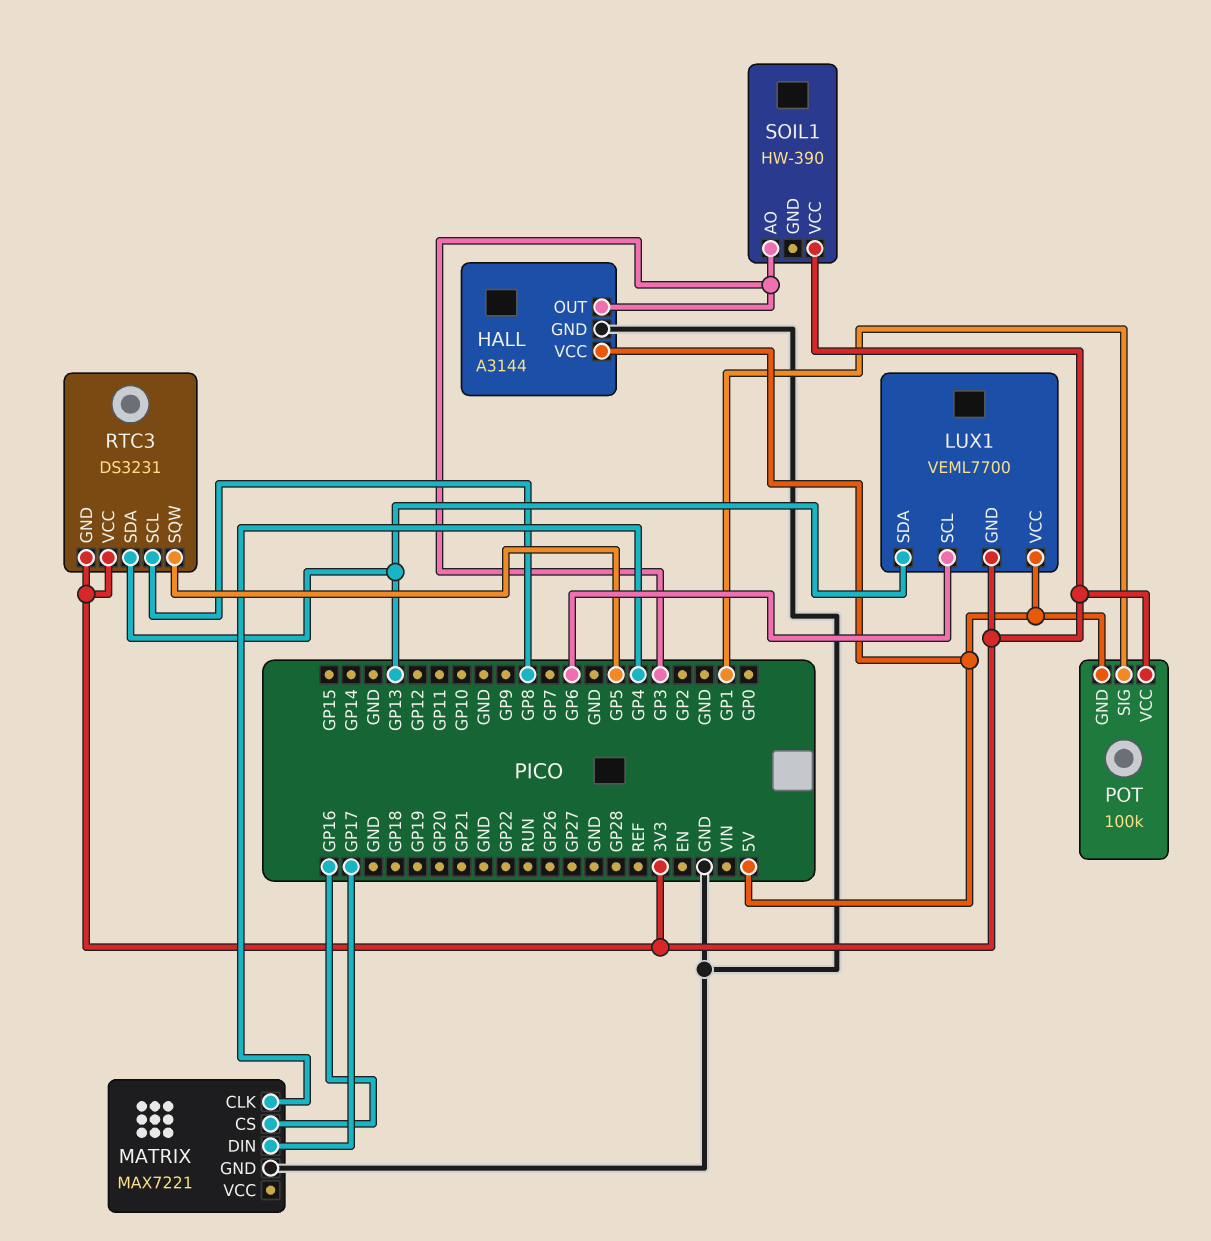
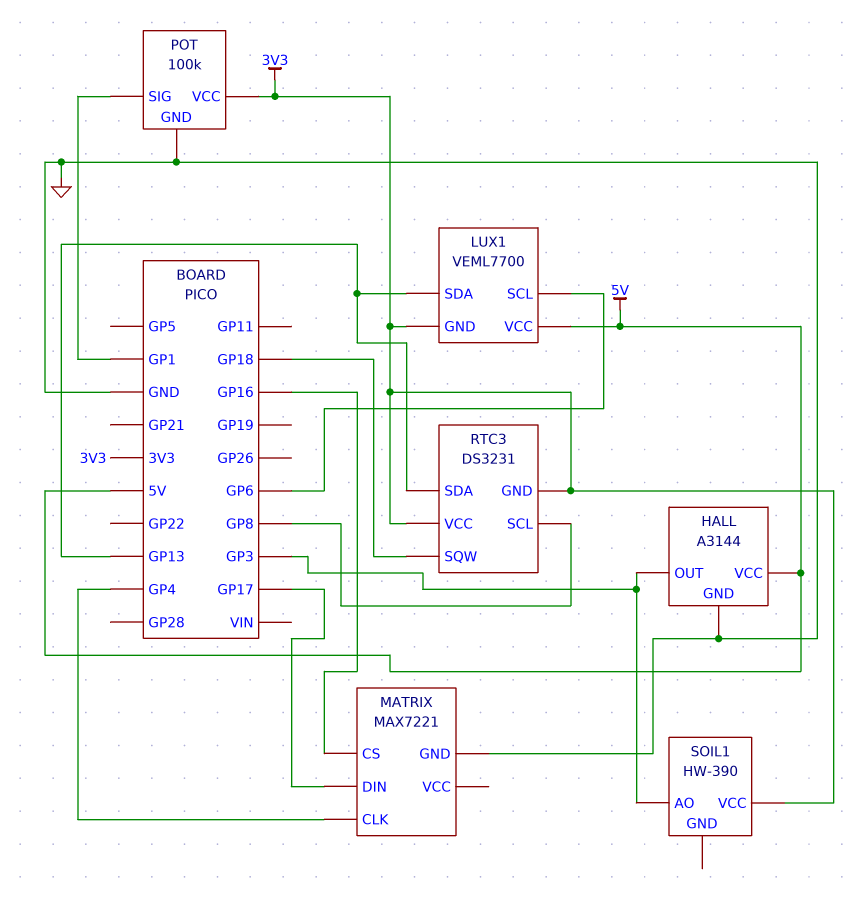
POT pin GND: 5V -> GND
RTC3 pin SQW: GP5 -> GP18

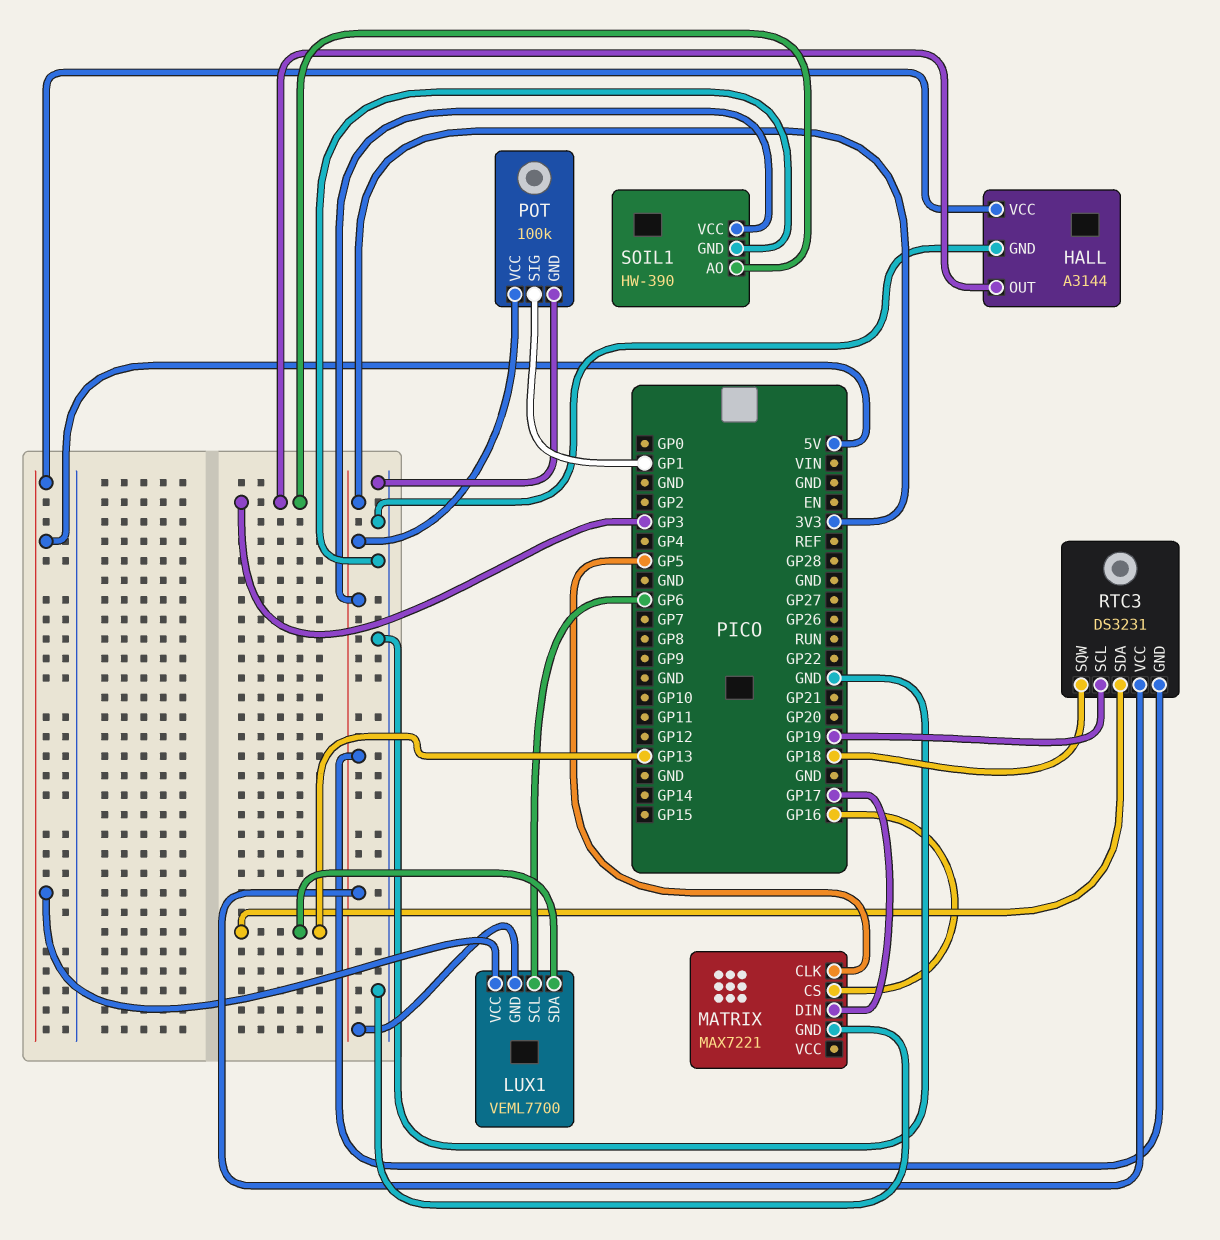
MATRIX pin CLK: GP4 -> GP5
RTC3 pin SCL: GP8 -> GP19
SOIL1 pin GND: none -> GND

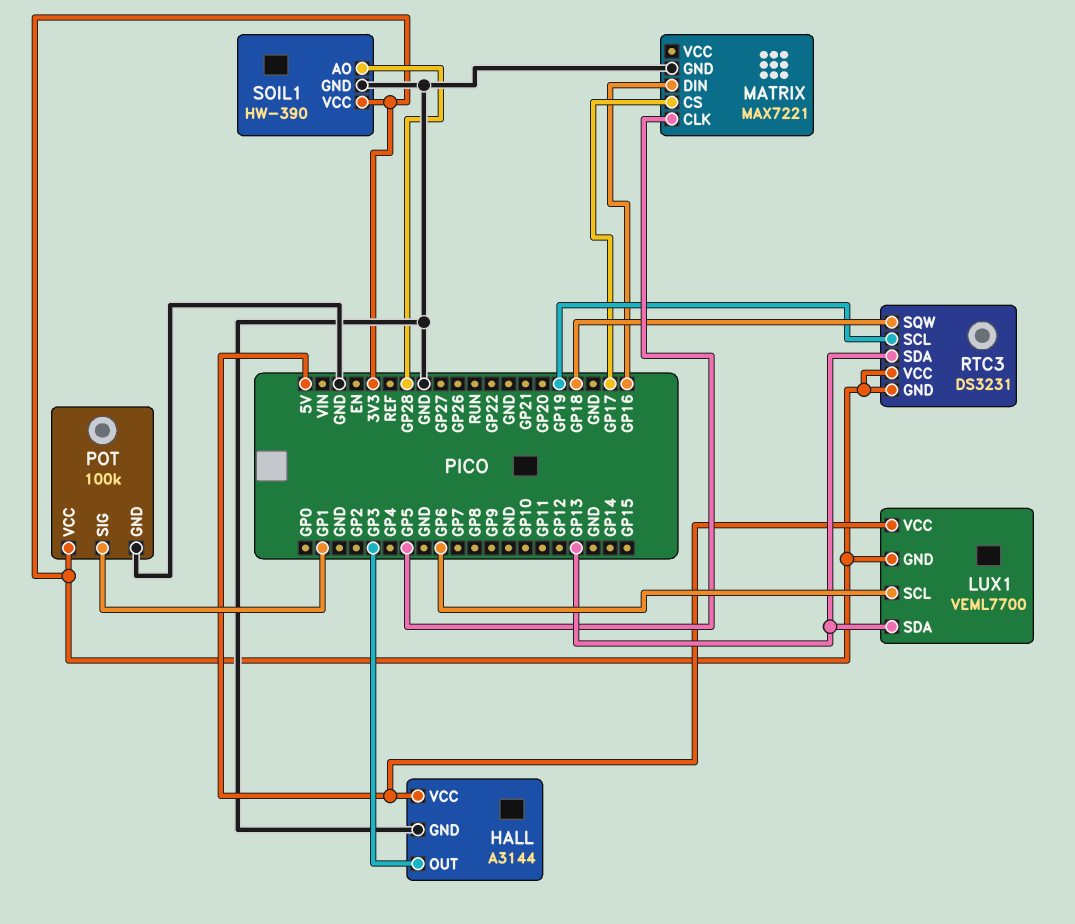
MATRIX pin CS: GP16 -> GP17
MATRIX pin DIN: GP17 -> GP16
SOIL1 pin AO: GP3 -> GP28

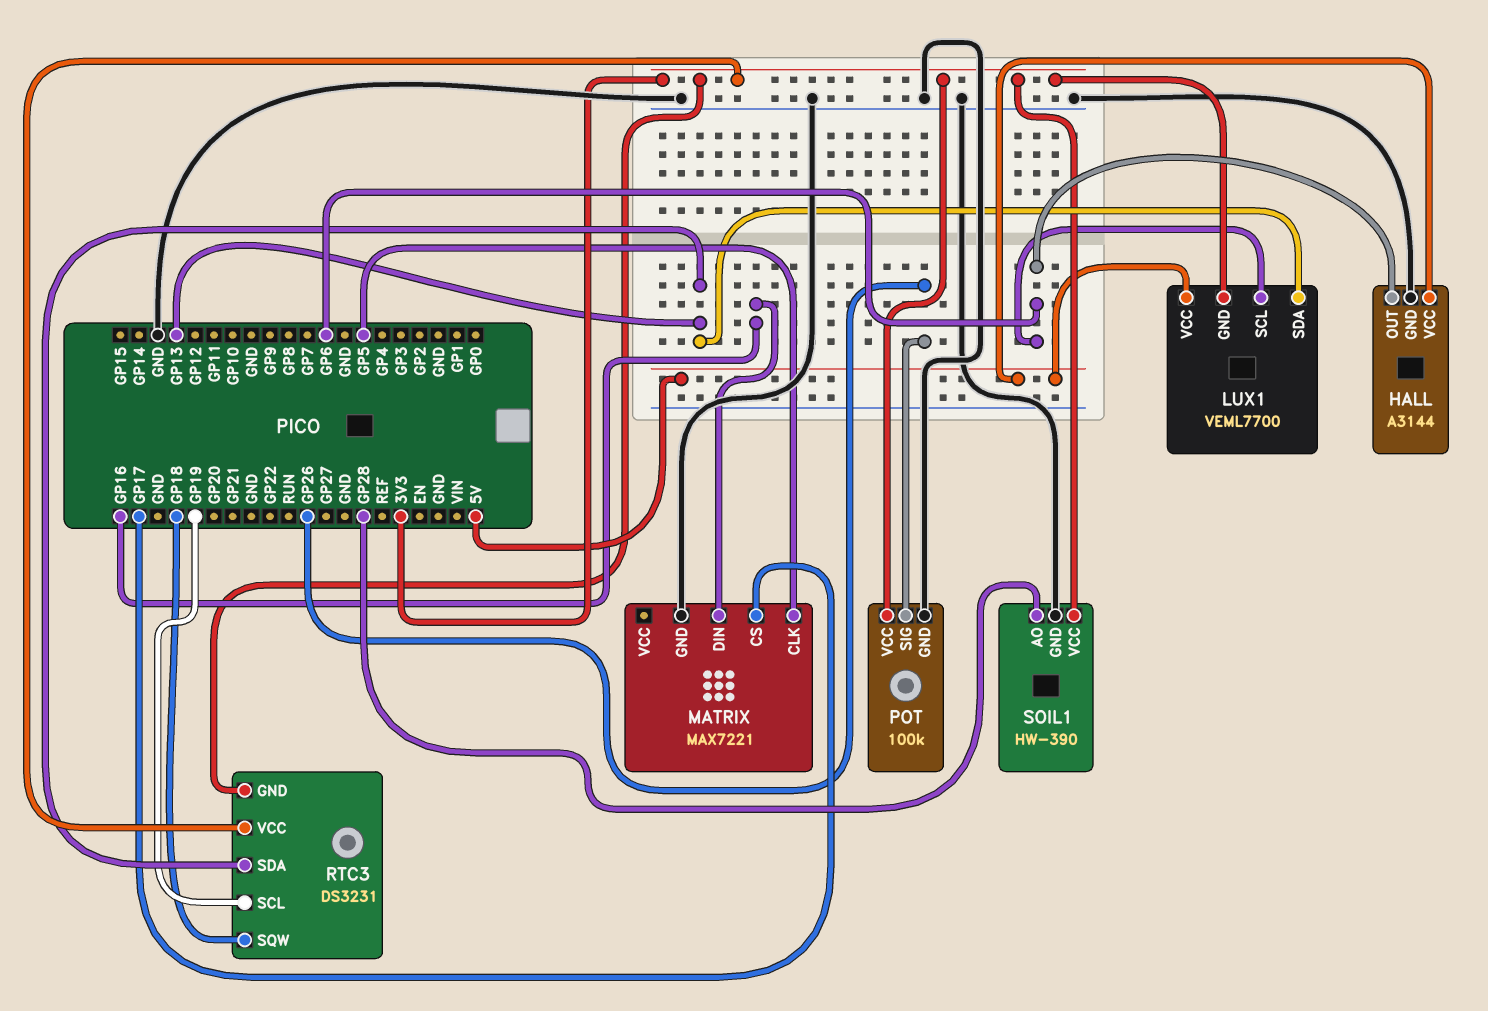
HALL pin OUT: GP3 -> GP6
POT pin SIG: GP1 -> GP26

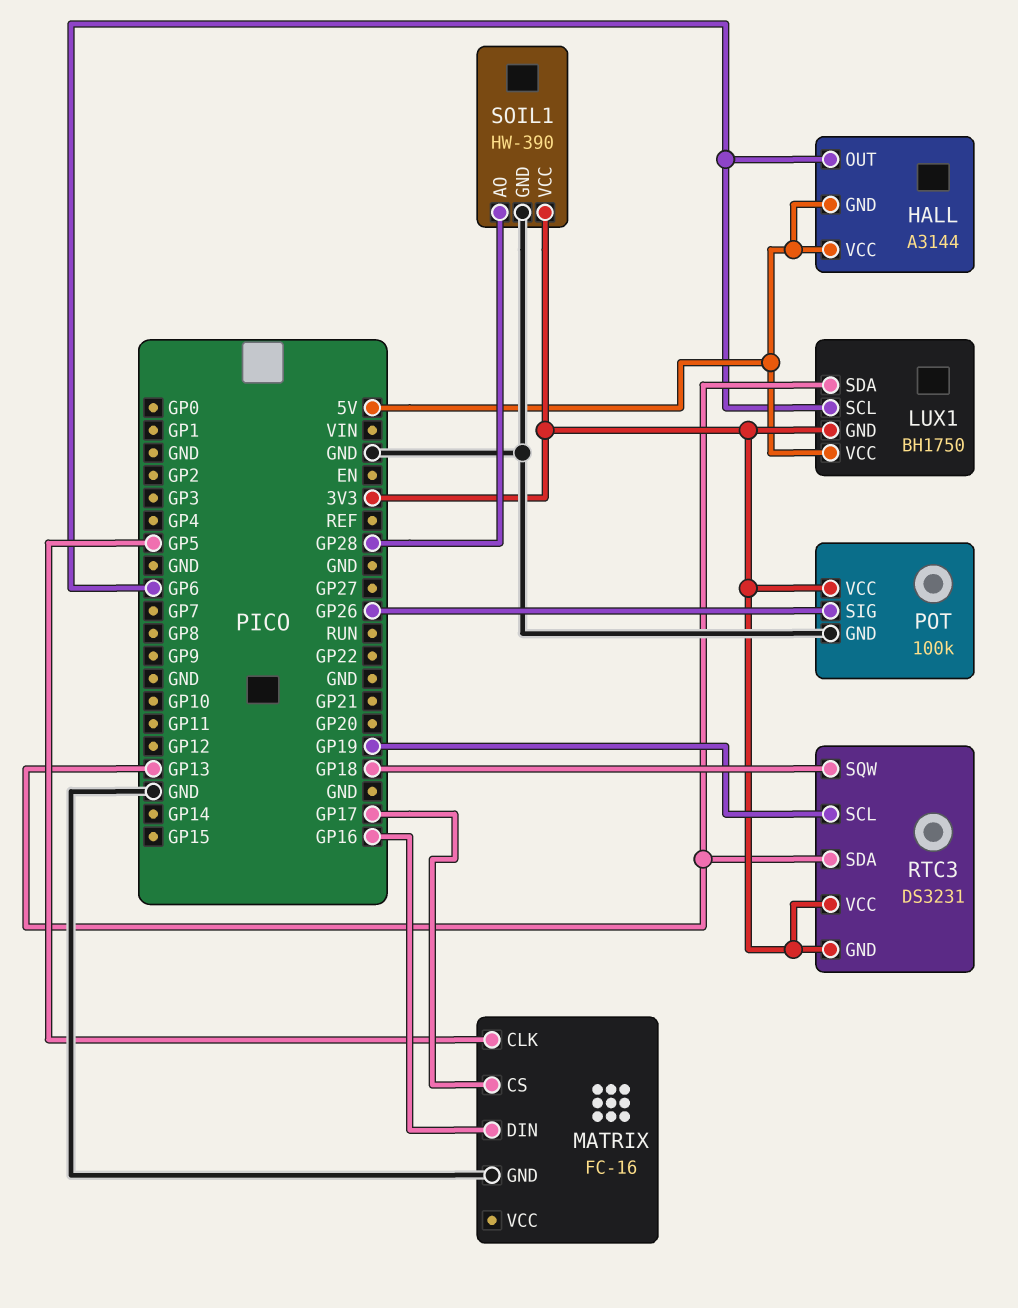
HALL pin GND: GND -> 5V
LUX1: VEML7700 -> BH1750
MATRIX: MAX7221 -> FC-16

